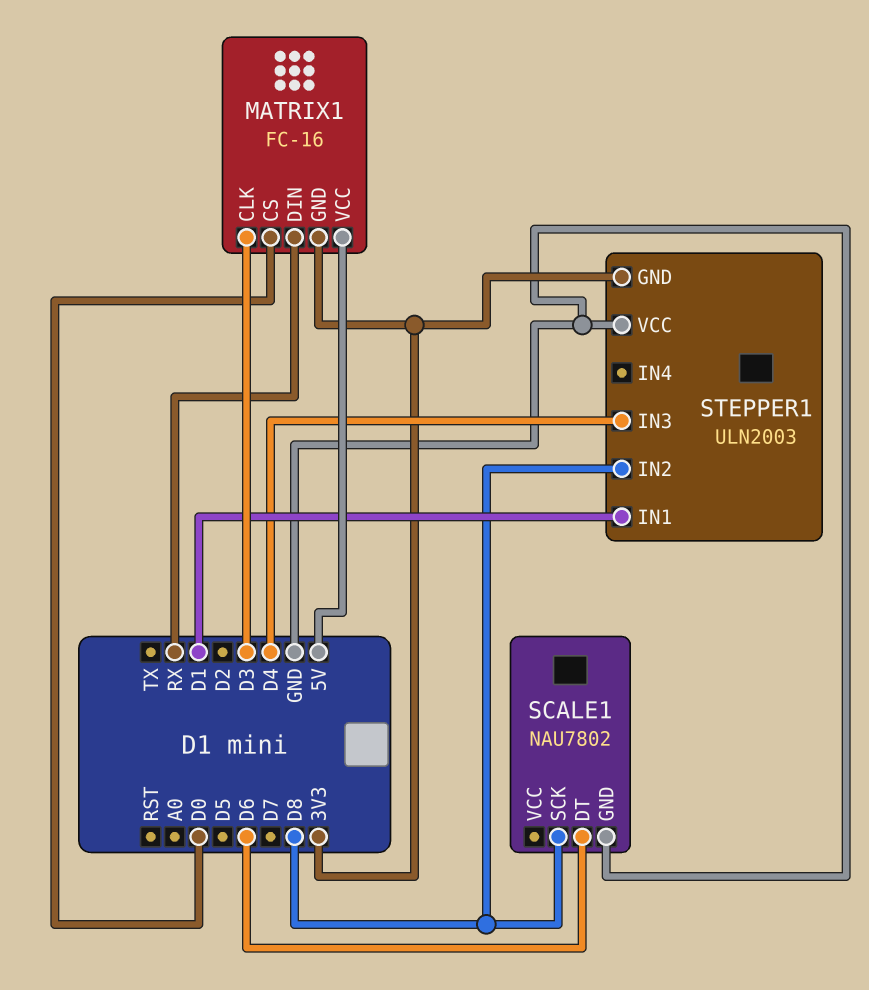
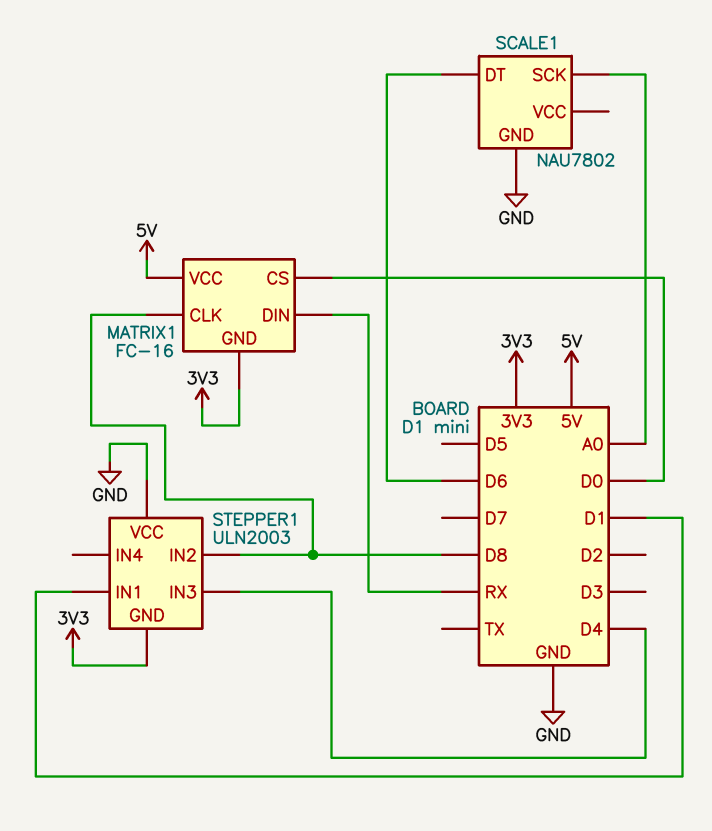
MATRIX1 pin CLK: D3 -> D8
SCALE1 pin SCK: D8 -> A0

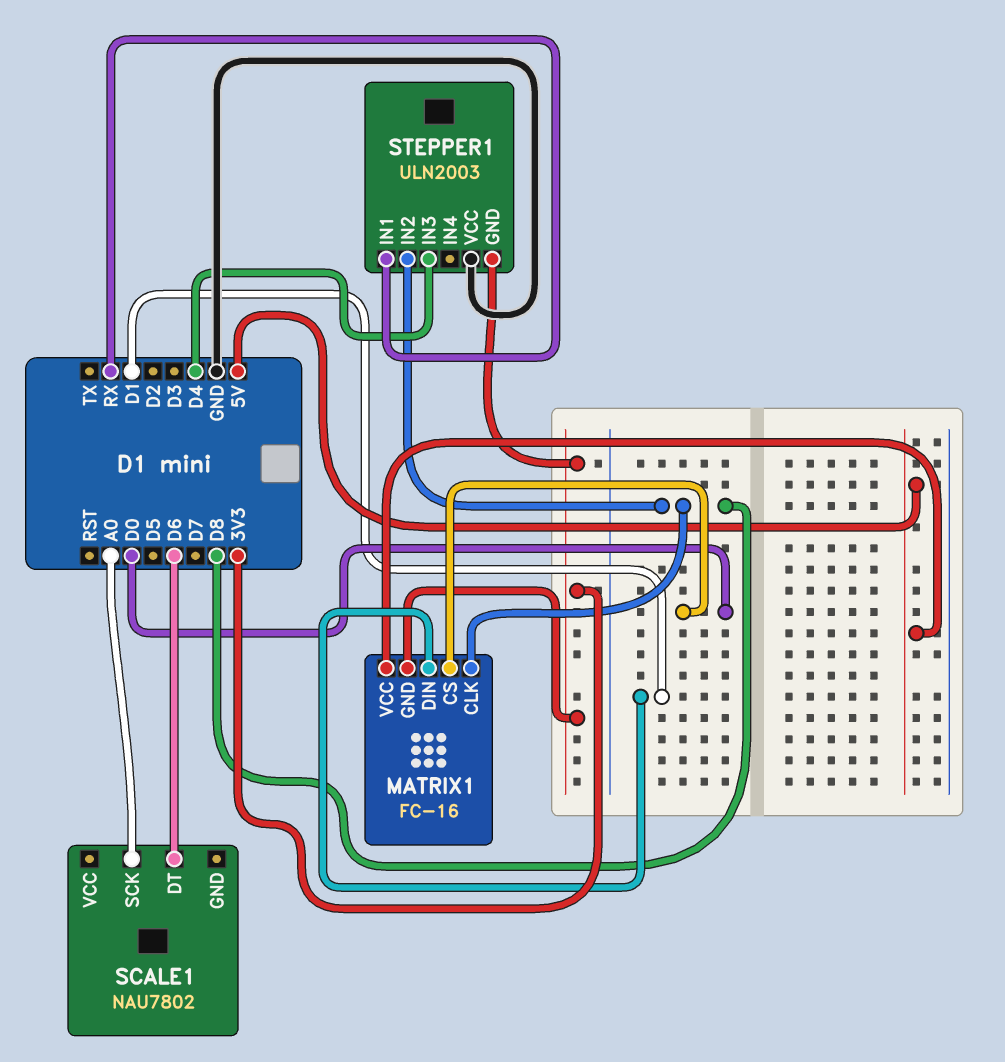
MATRIX1 pin DIN: RX -> D1
SCALE1 pin GND: GND -> none
STEPPER1 pin IN1: D1 -> RX

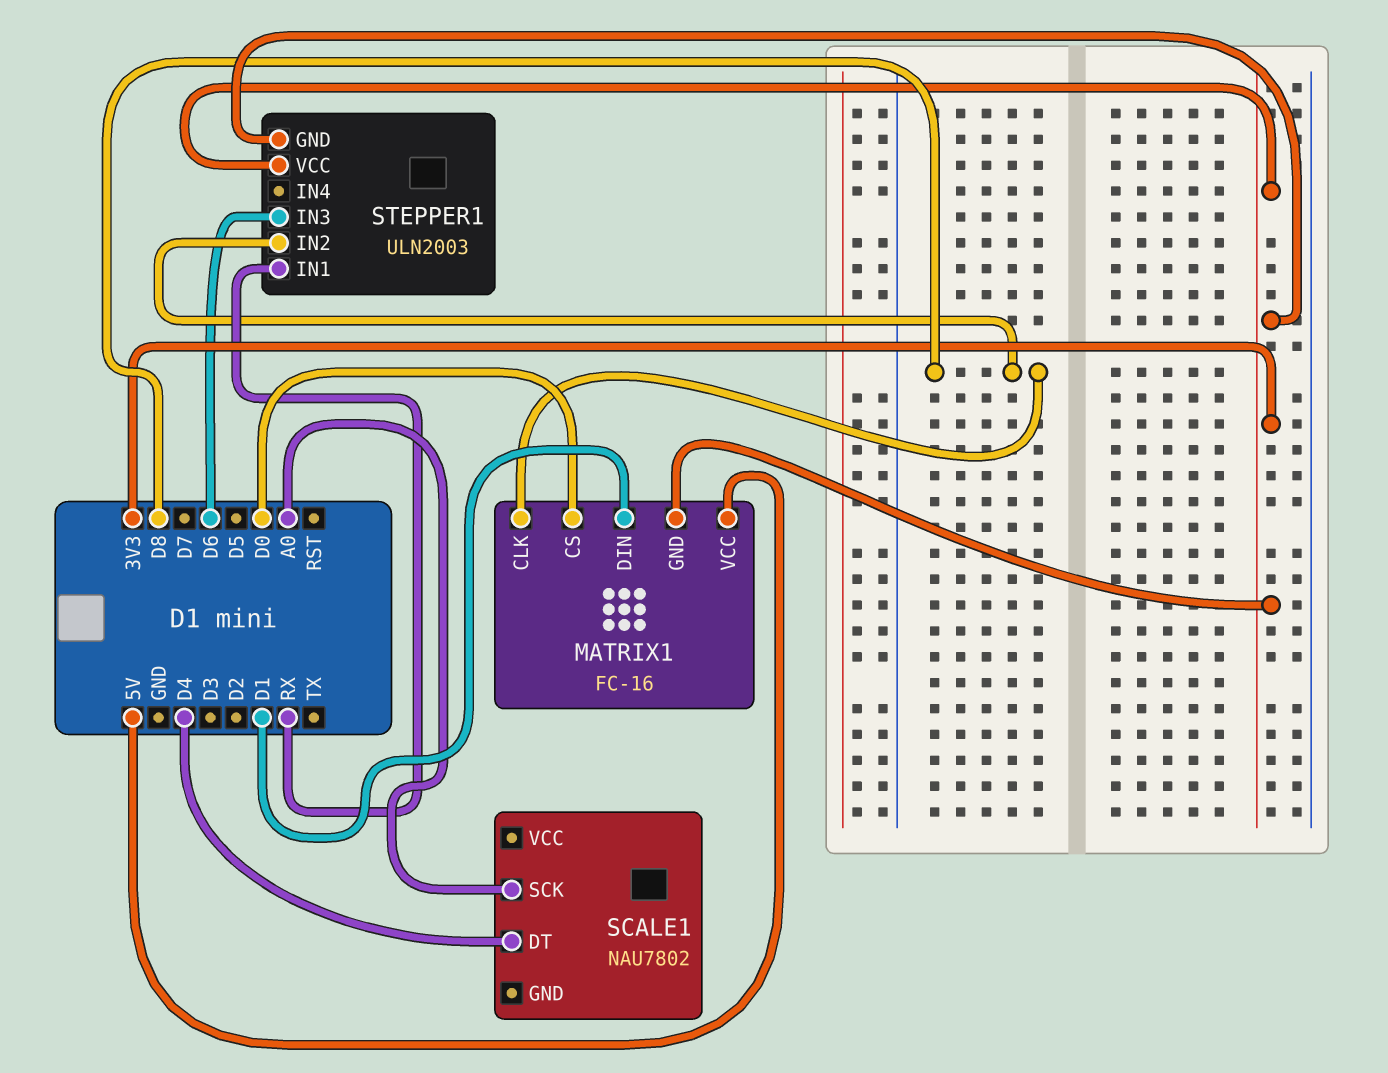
SCALE1 pin DT: D6 -> D4
STEPPER1 pin IN3: D4 -> D6
STEPPER1 pin VCC: GND -> 3V3

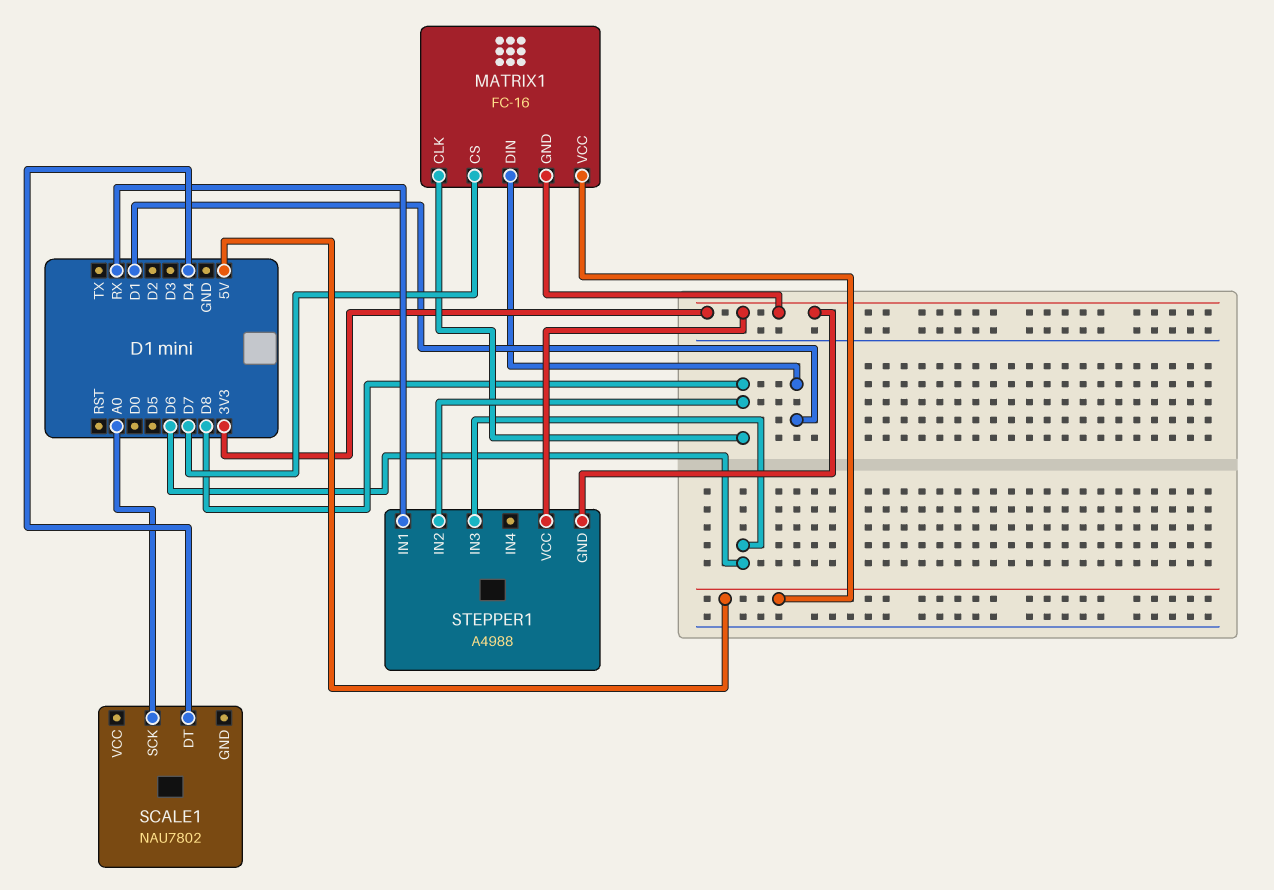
MATRIX1 pin CS: D0 -> D7
STEPPER1: ULN2003 -> A4988

